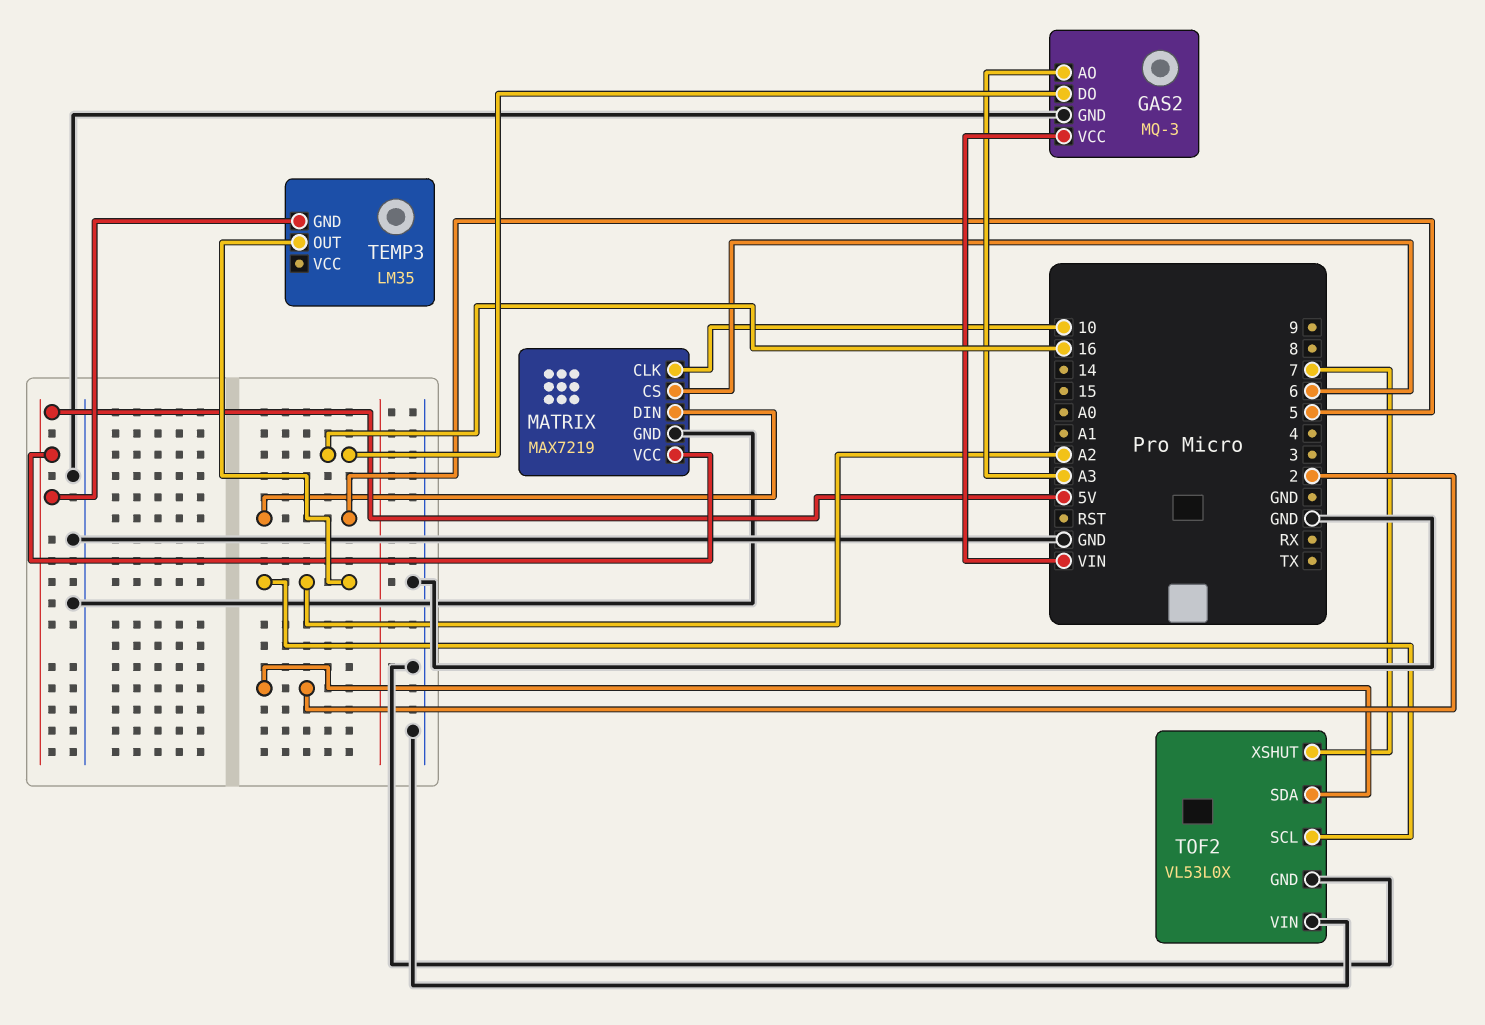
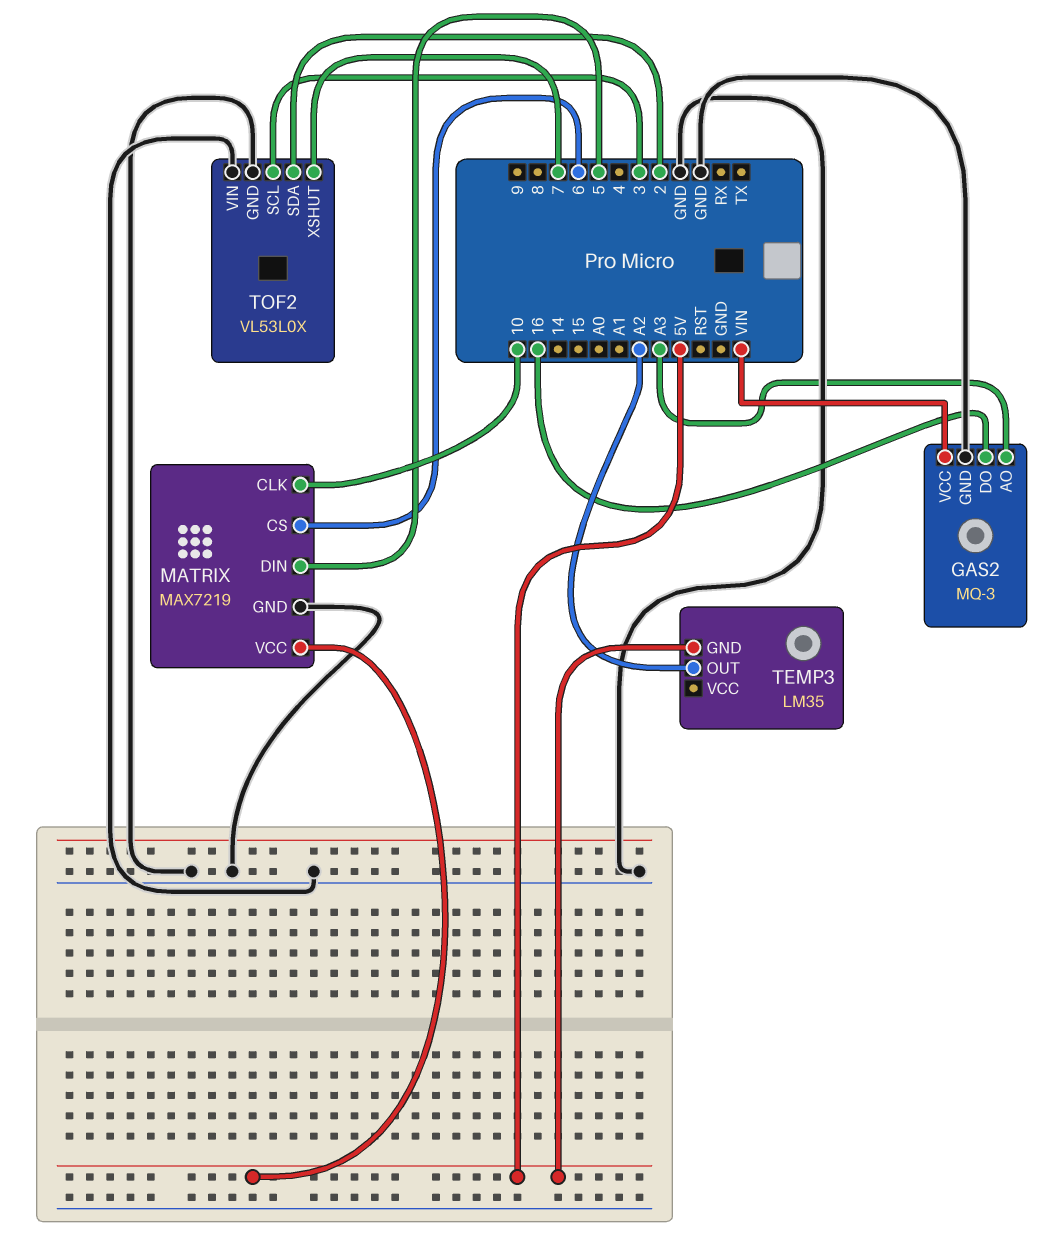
TOF2 pin SCL: A2 -> 3

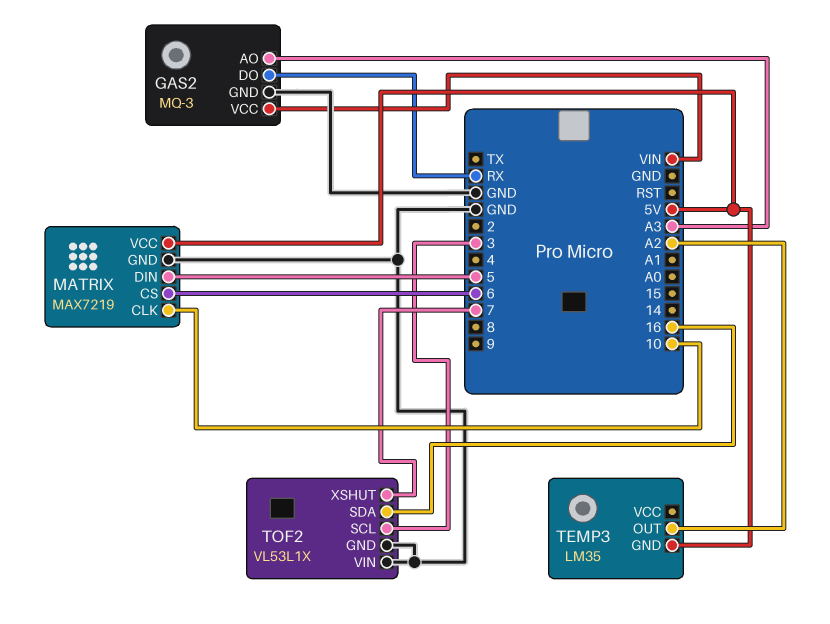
GAS2 pin DO: 16 -> RX
TOF2: VL53L0X -> VL53L1X
TOF2 pin SDA: 2 -> 16

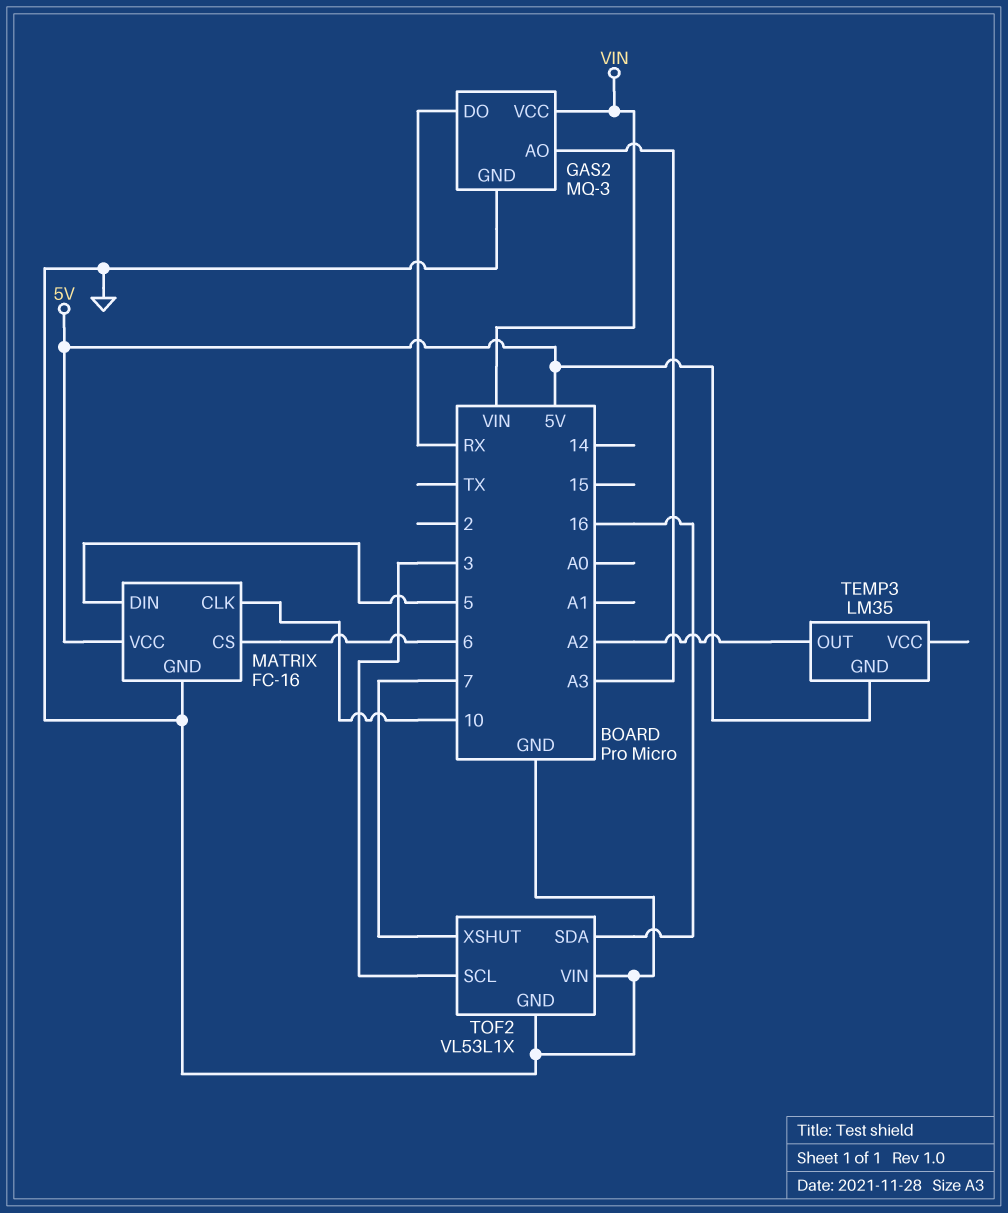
MATRIX: MAX7219 -> FC-16

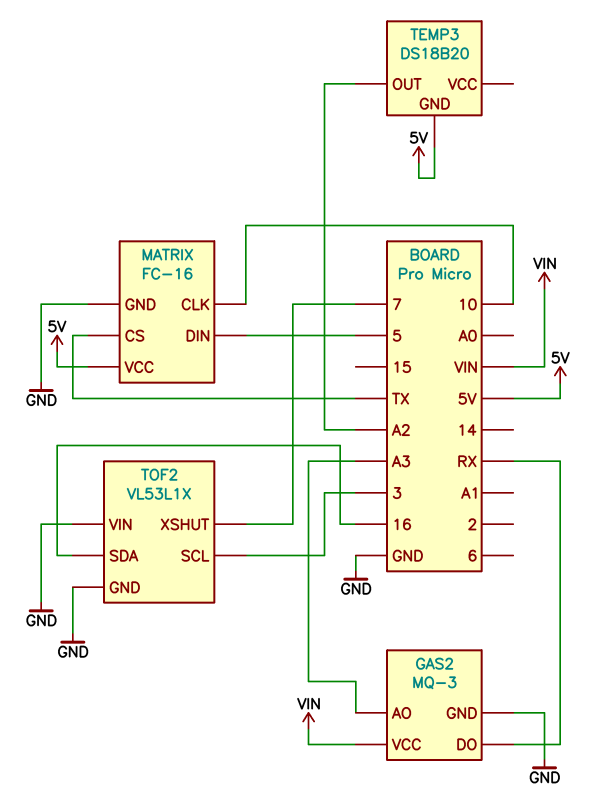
MATRIX pin CS: 6 -> TX
TEMP3: LM35 -> DS18B20

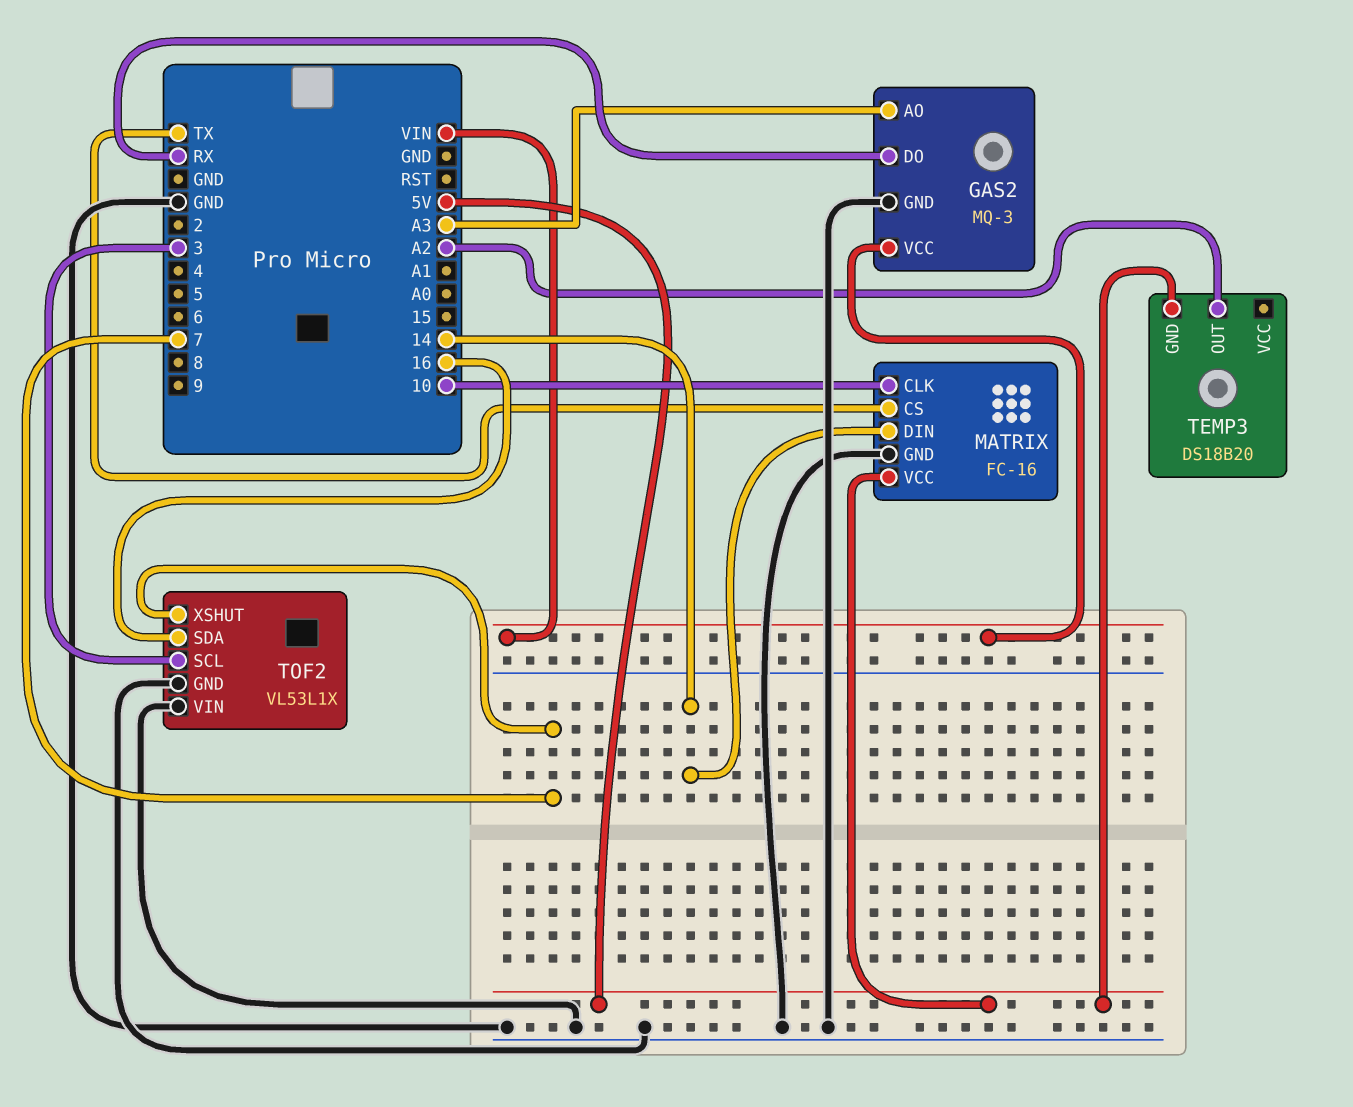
MATRIX pin DIN: 5 -> 14

